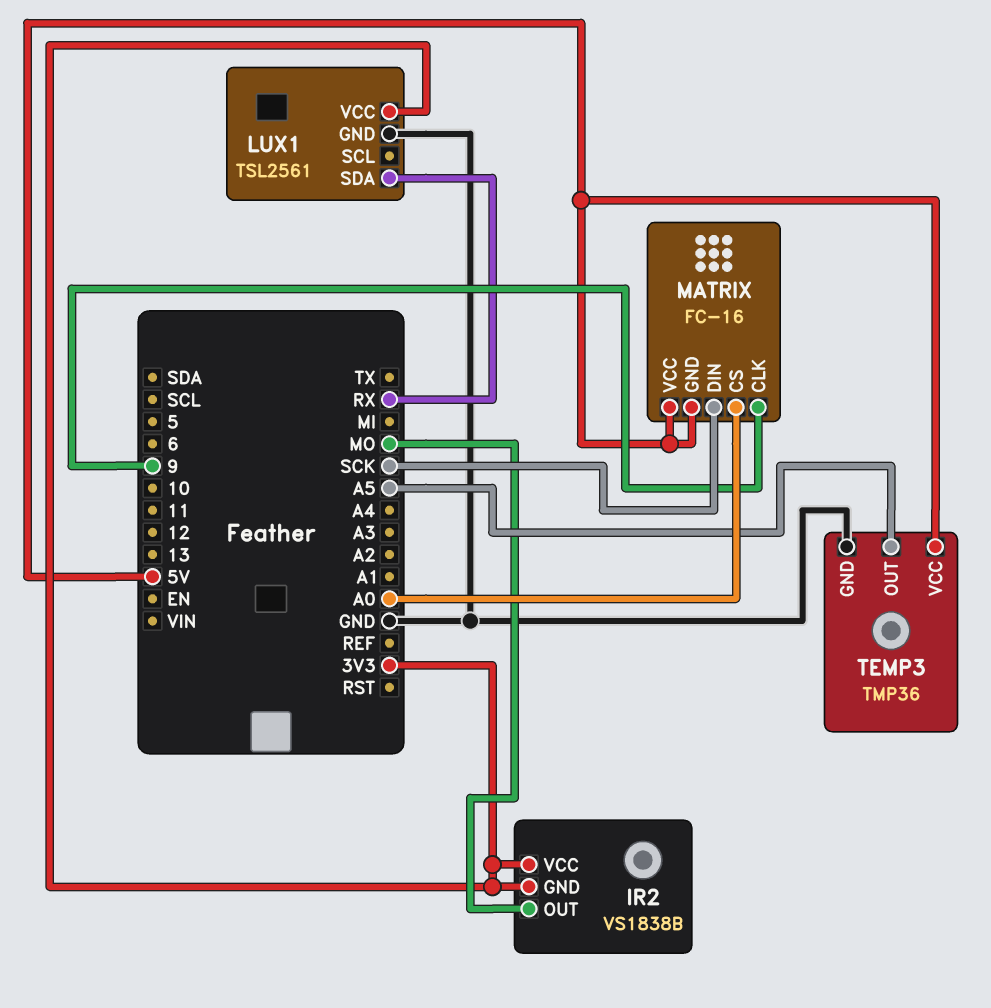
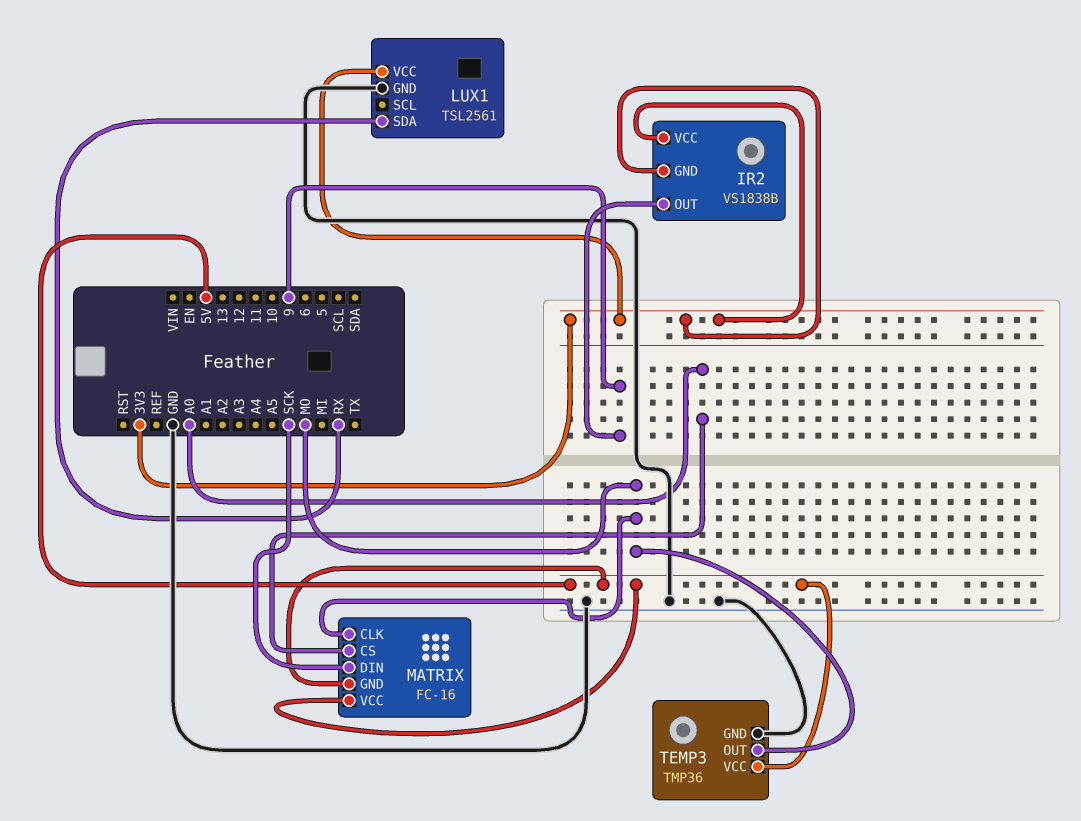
IR2 pin OUT: MO -> 9
MATRIX pin CLK: 9 -> MO
TEMP3 pin OUT: A5 -> MO

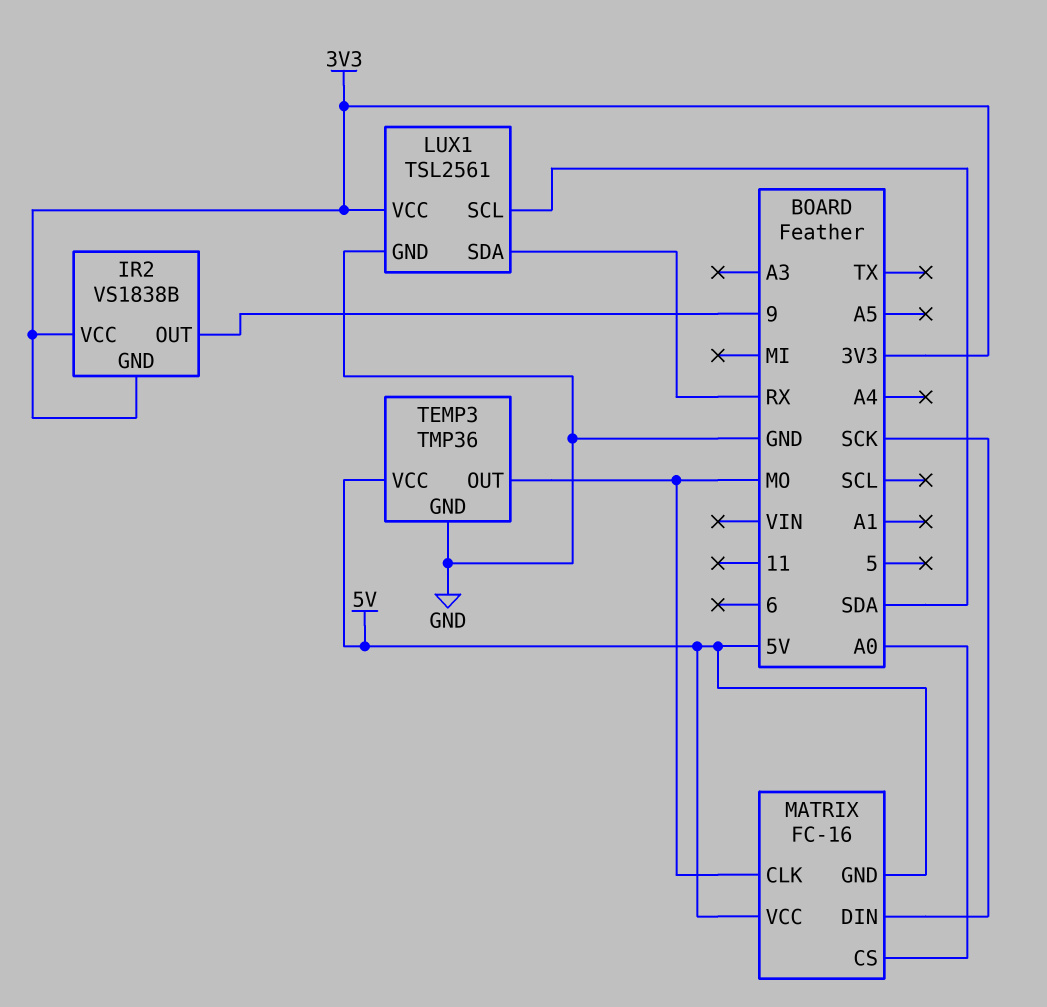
LUX1 pin SCL: none -> SDA

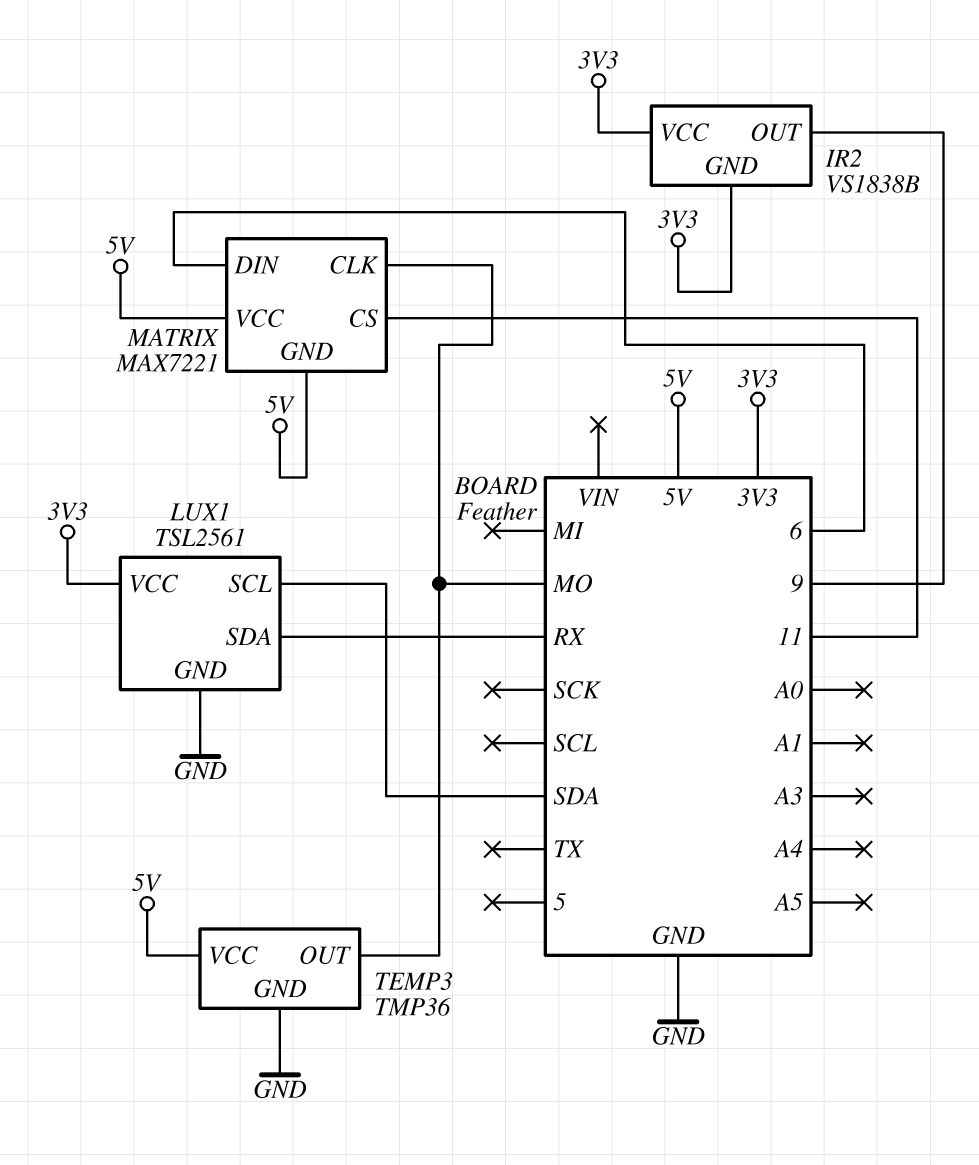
MATRIX: FC-16 -> MAX7221
MATRIX pin CS: A0 -> 11
MATRIX pin DIN: SCK -> 6

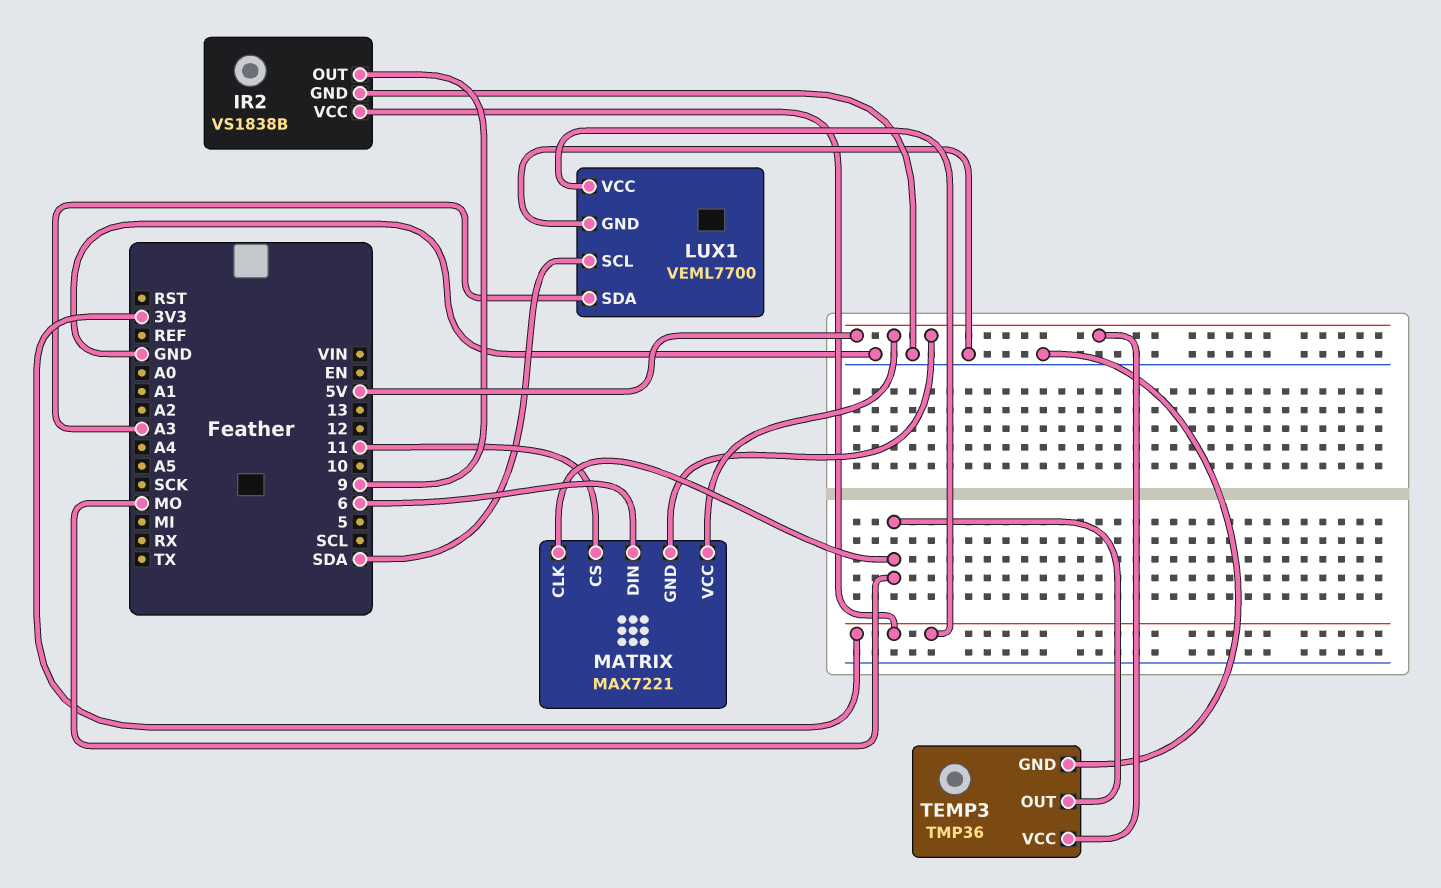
IR2 pin GND: 3V3 -> GND
LUX1: TSL2561 -> VEML7700
LUX1 pin SDA: RX -> A3

